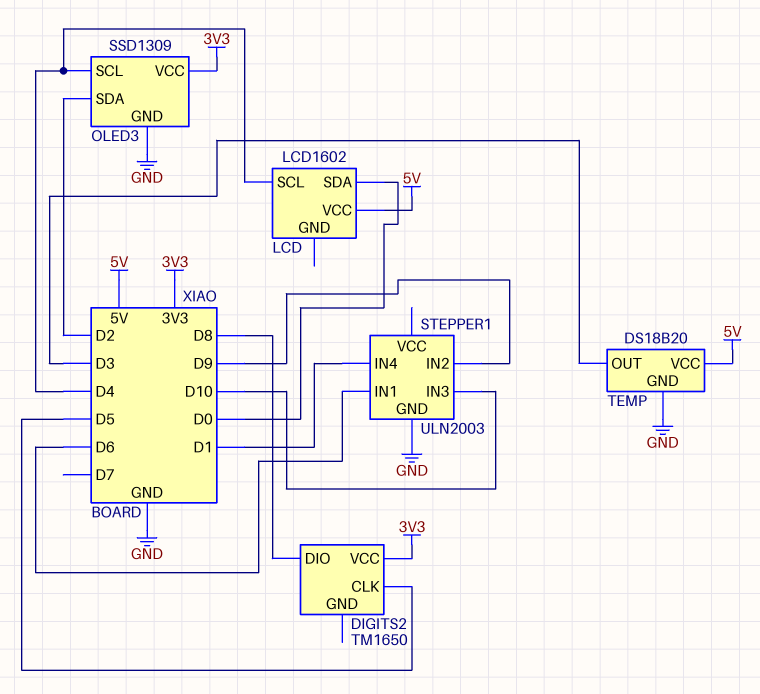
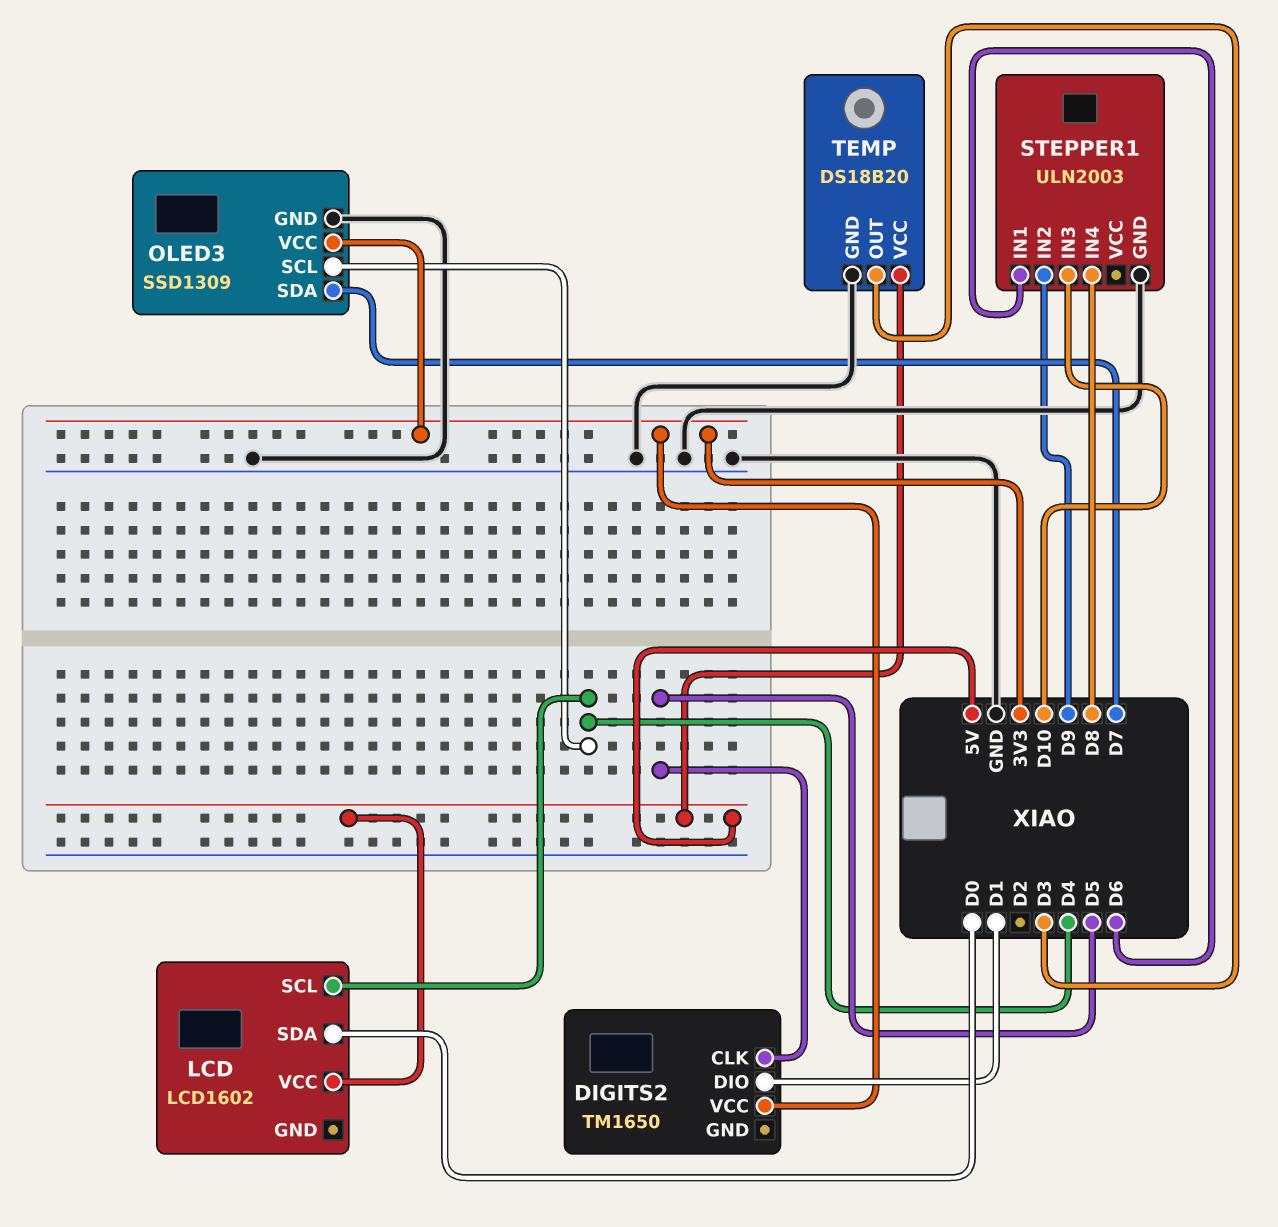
DIGITS2 pin DIO: D8 -> D1
OLED3 pin SDA: D2 -> D7
STEPPER1 pin IN4: D1 -> D8

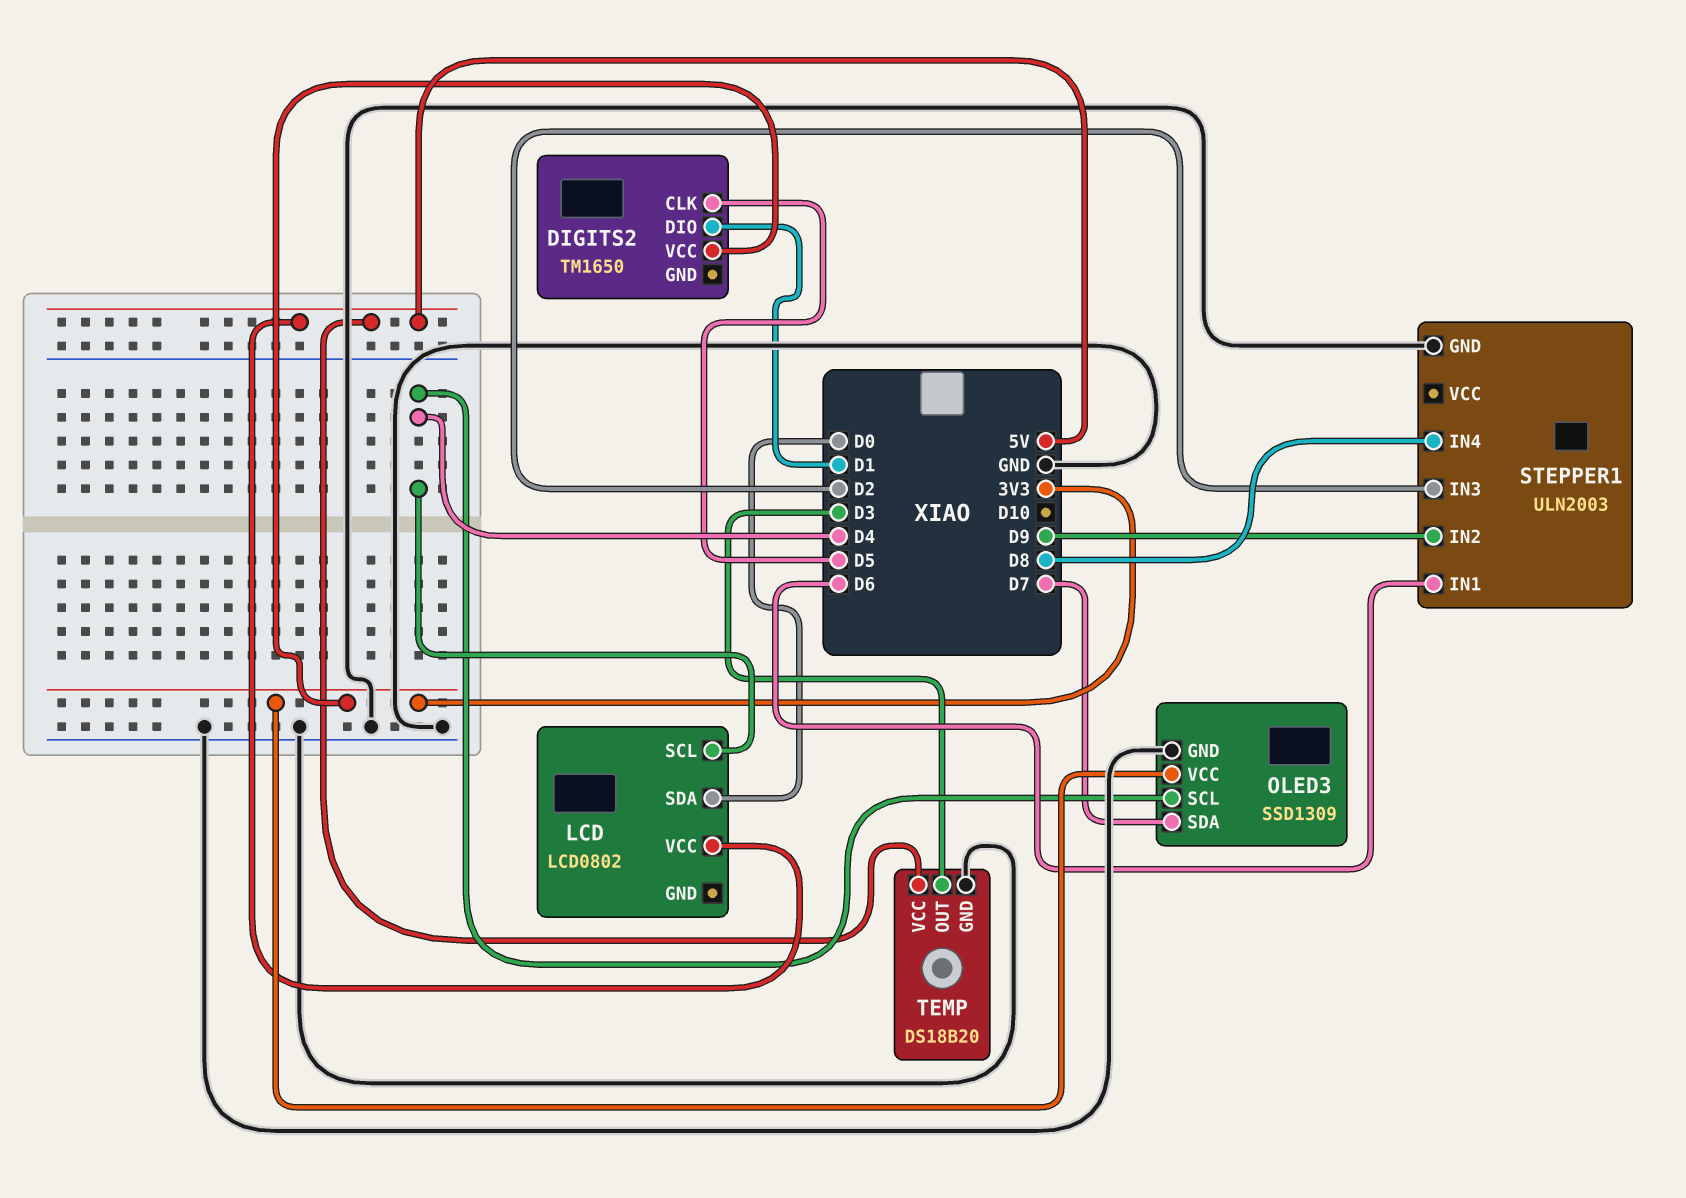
LCD: LCD1602 -> LCD0802
STEPPER1 pin IN3: D10 -> D2

